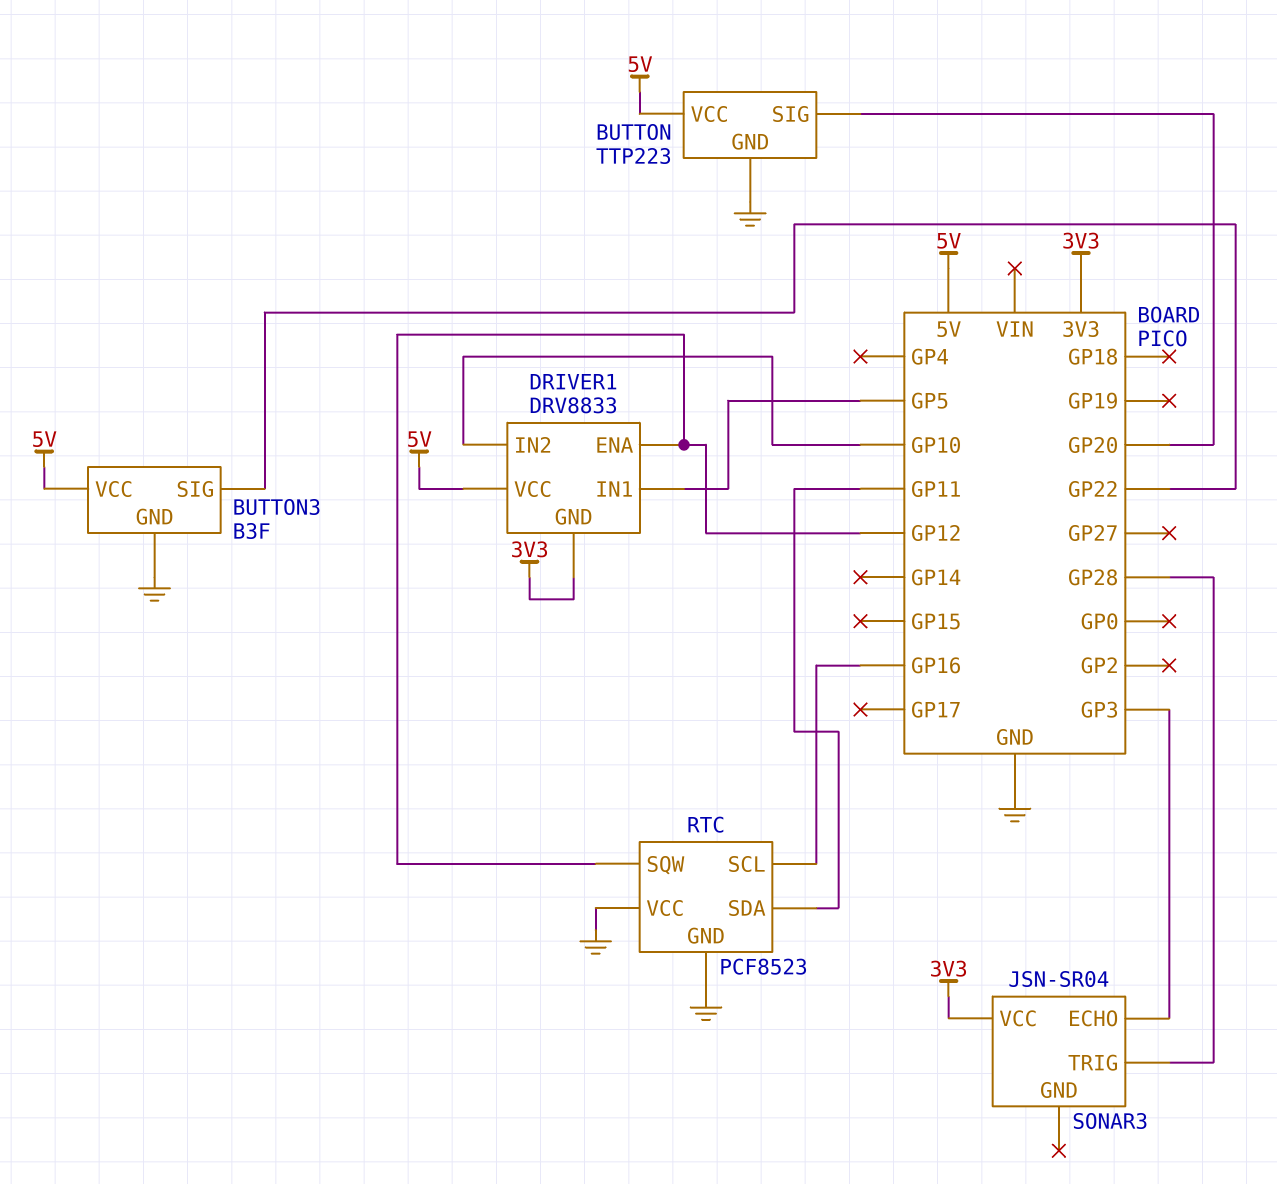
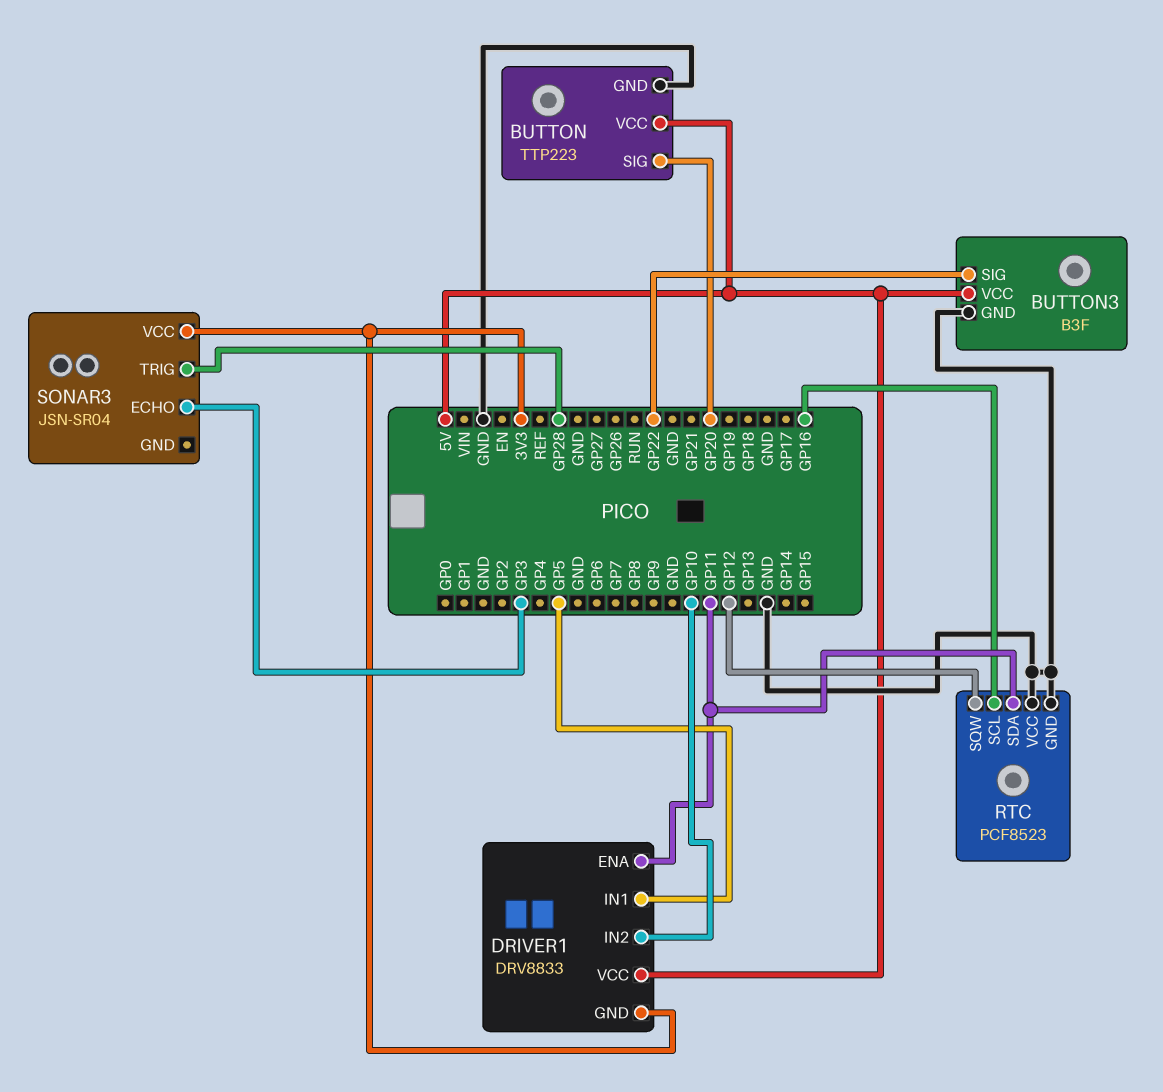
DRIVER1 pin ENA: GP12 -> GP11

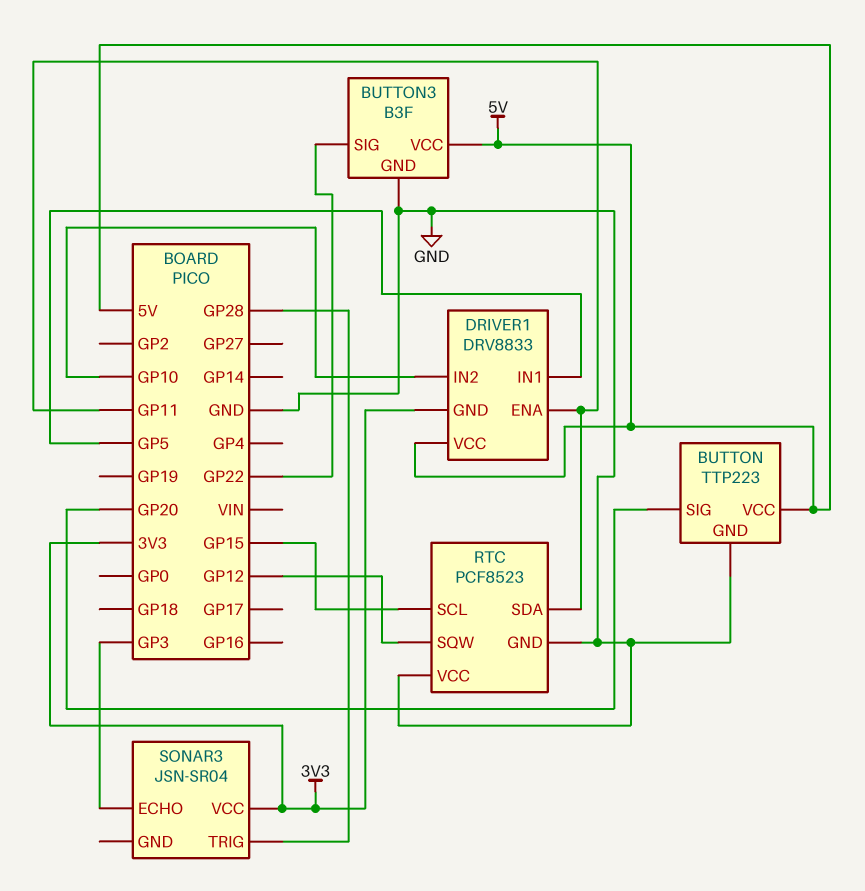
RTC pin SCL: GP16 -> GP15

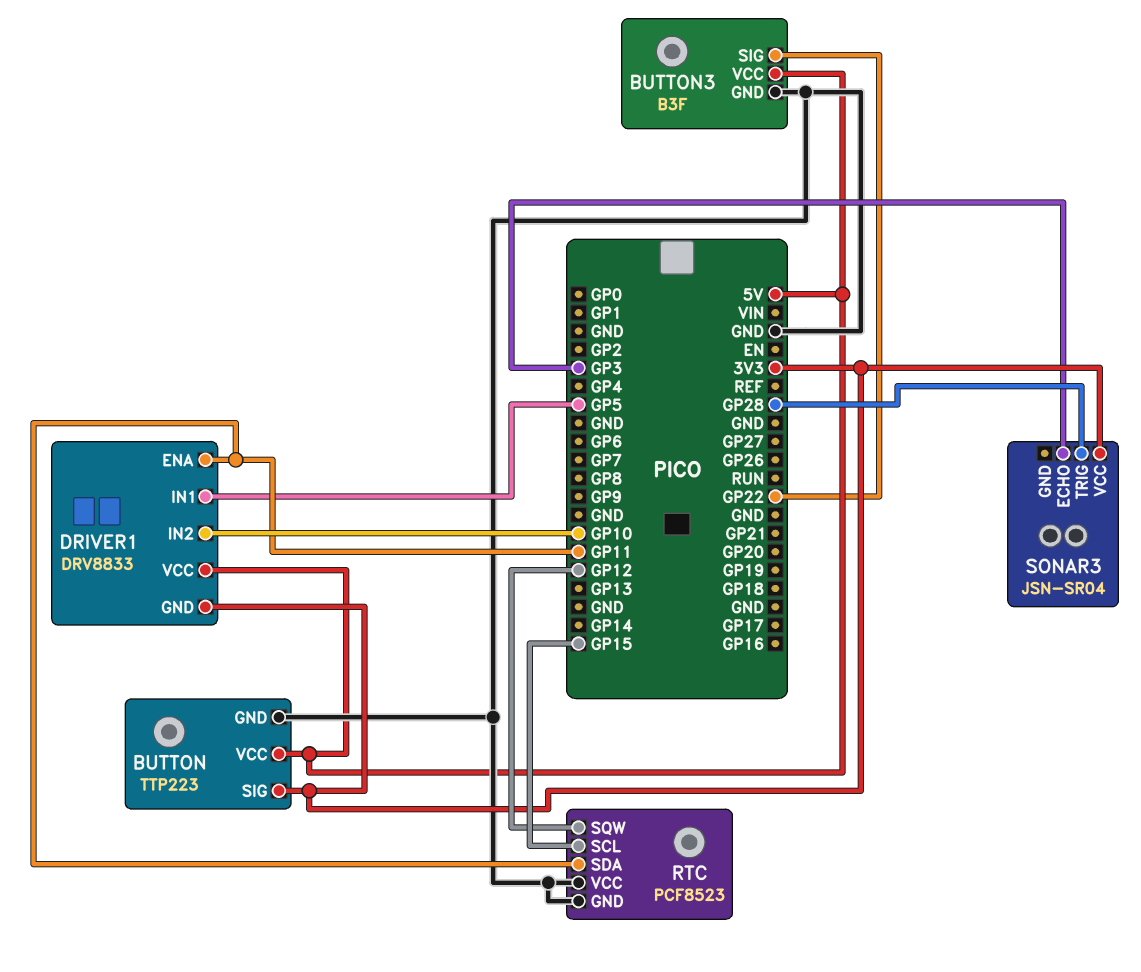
BUTTON pin SIG: GP20 -> 3V3

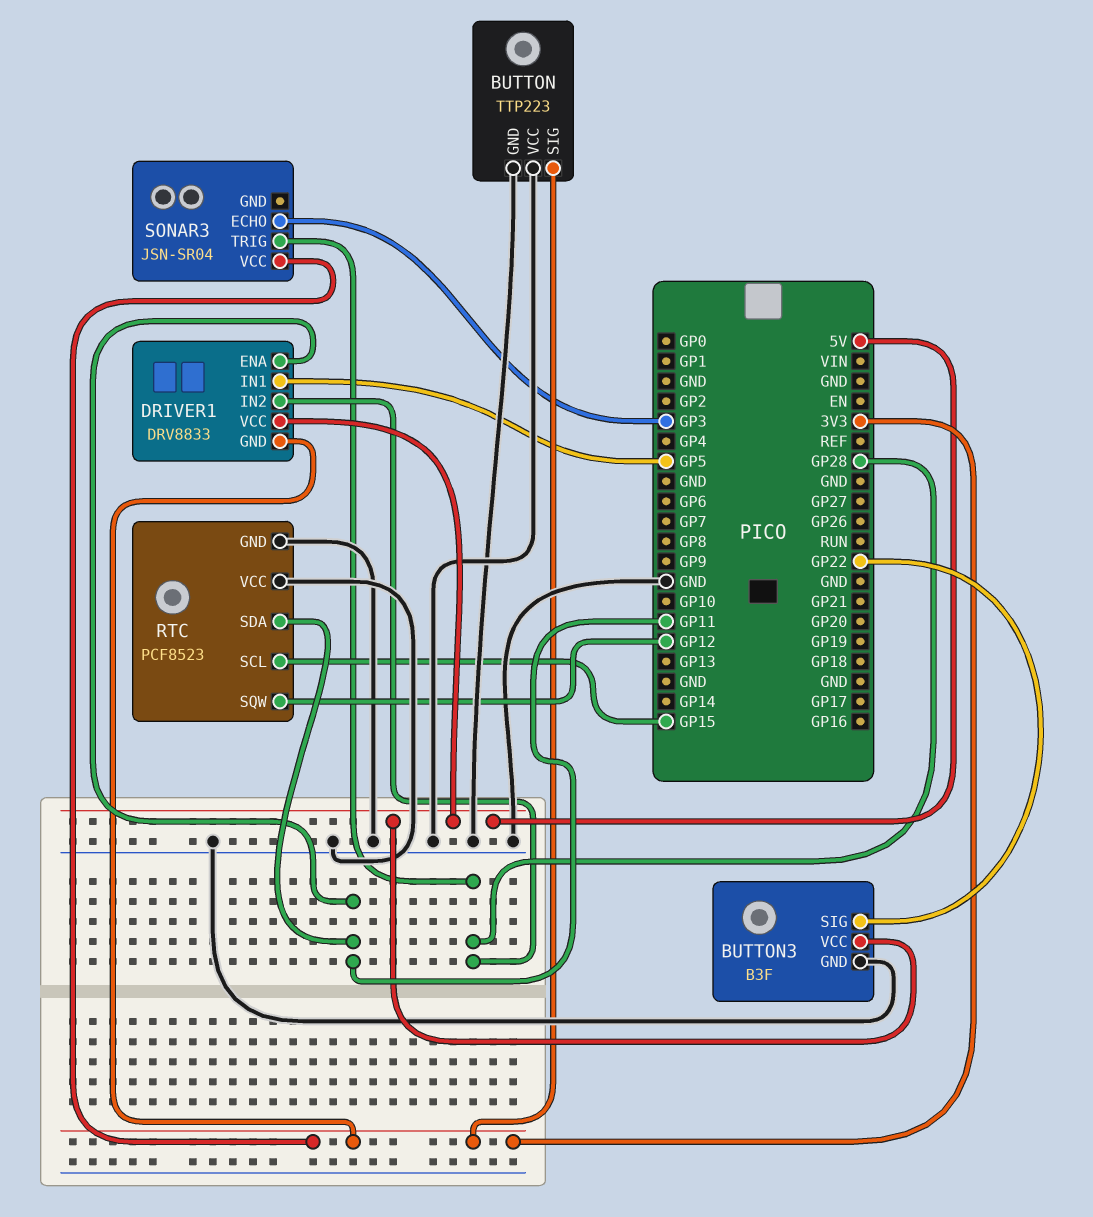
BUTTON pin VCC: 5V -> GND
DRIVER1 pin IN2: GP10 -> GP28

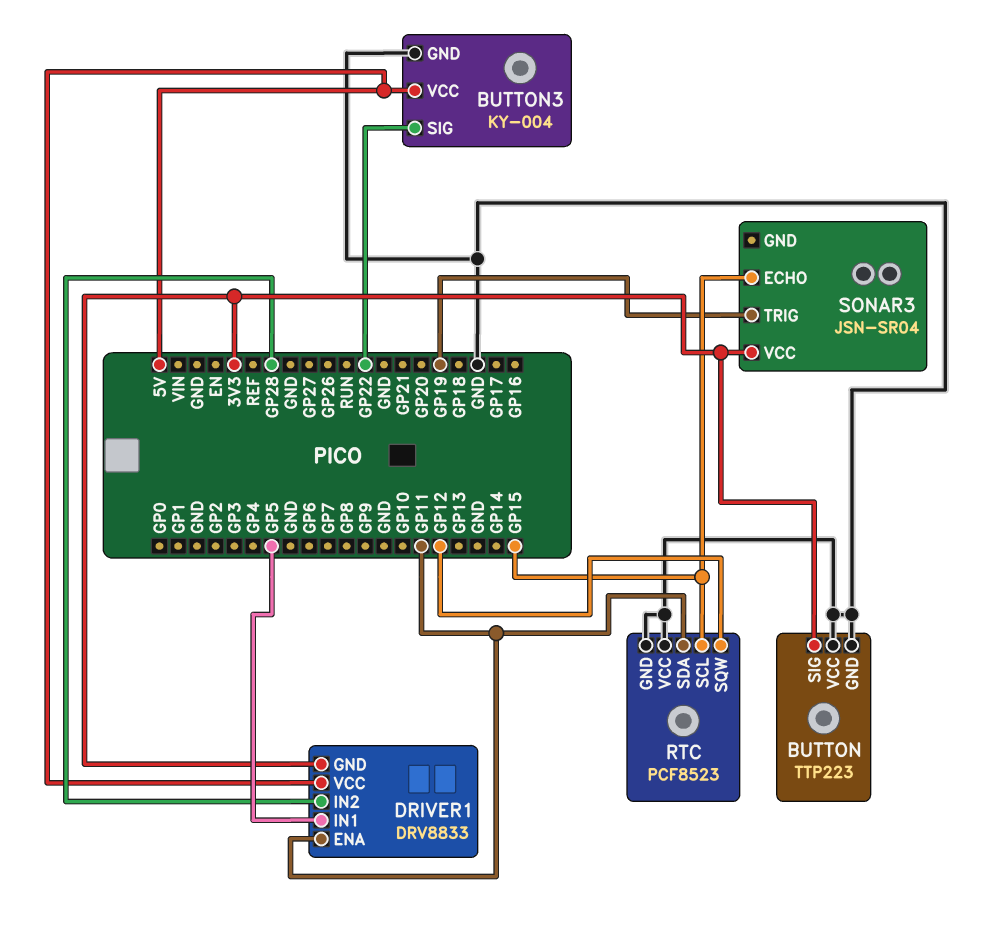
BUTTON3: B3F -> KY-004
SONAR3 pin ECHO: GP3 -> GP15
SONAR3 pin TRIG: GP28 -> GP19

